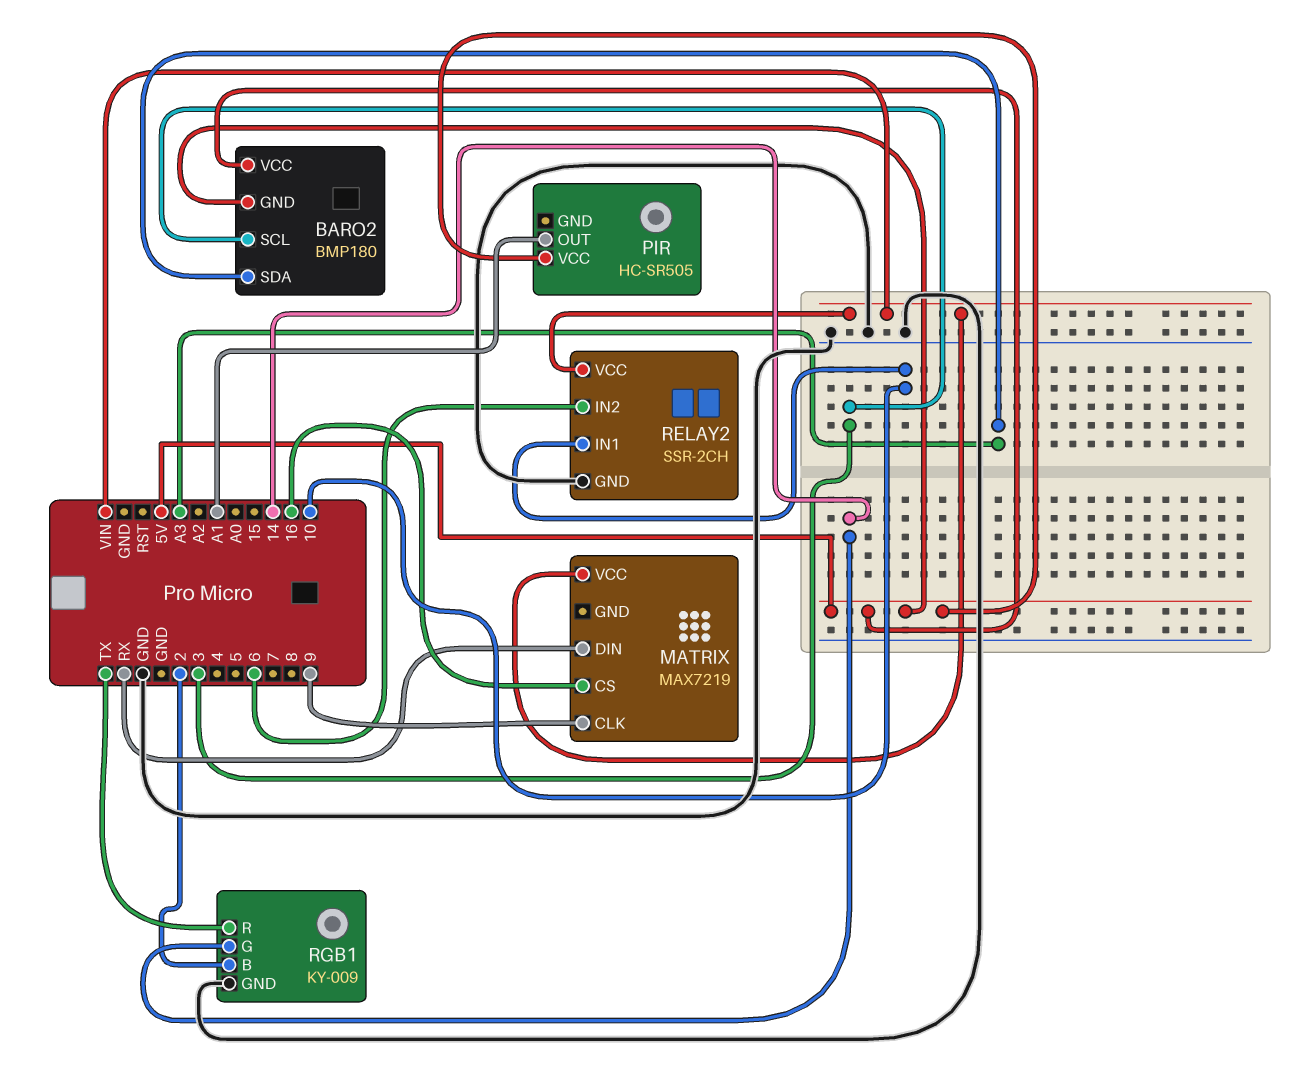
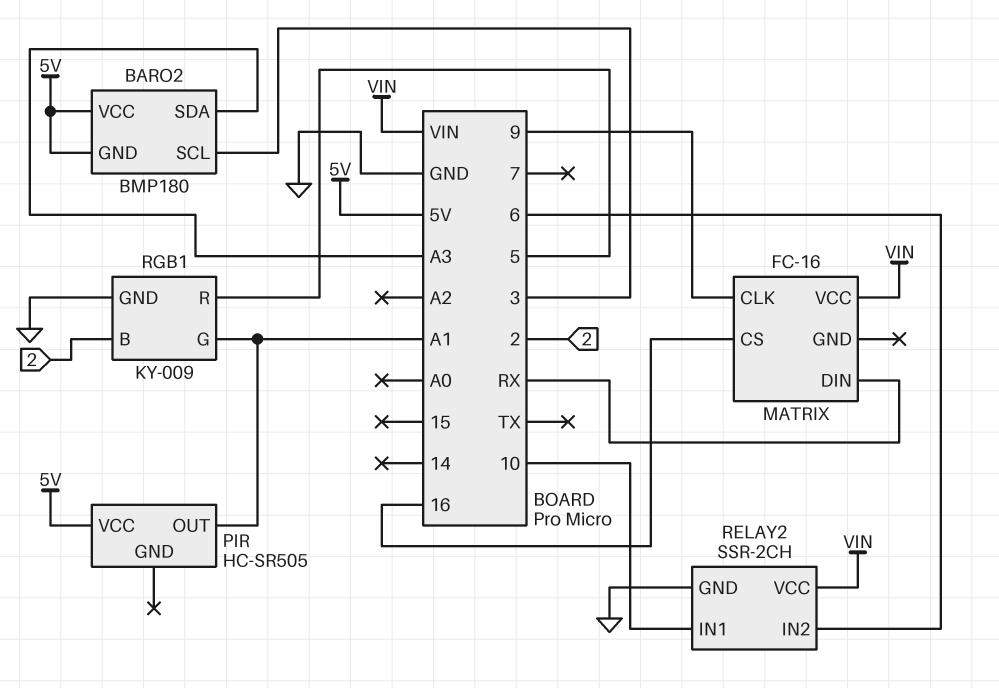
MATRIX: MAX7219 -> FC-16
RGB1 pin G: 14 -> A1
RGB1 pin R: TX -> 5

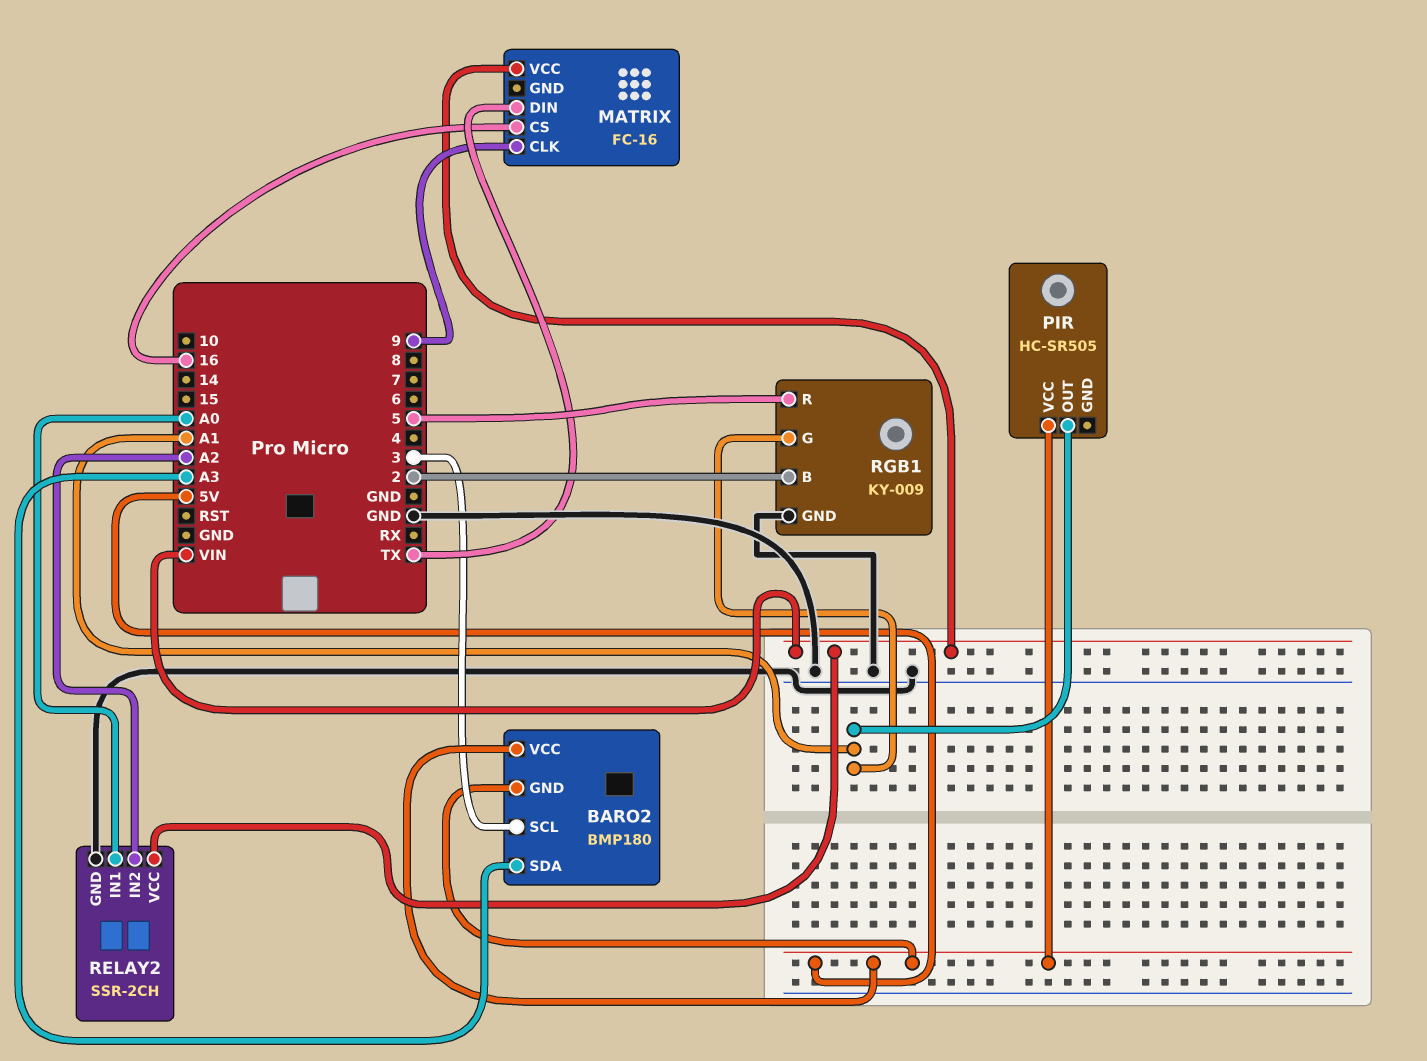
MATRIX pin DIN: RX -> TX
RELAY2 pin IN1: 10 -> A0
RELAY2 pin IN2: 6 -> A2

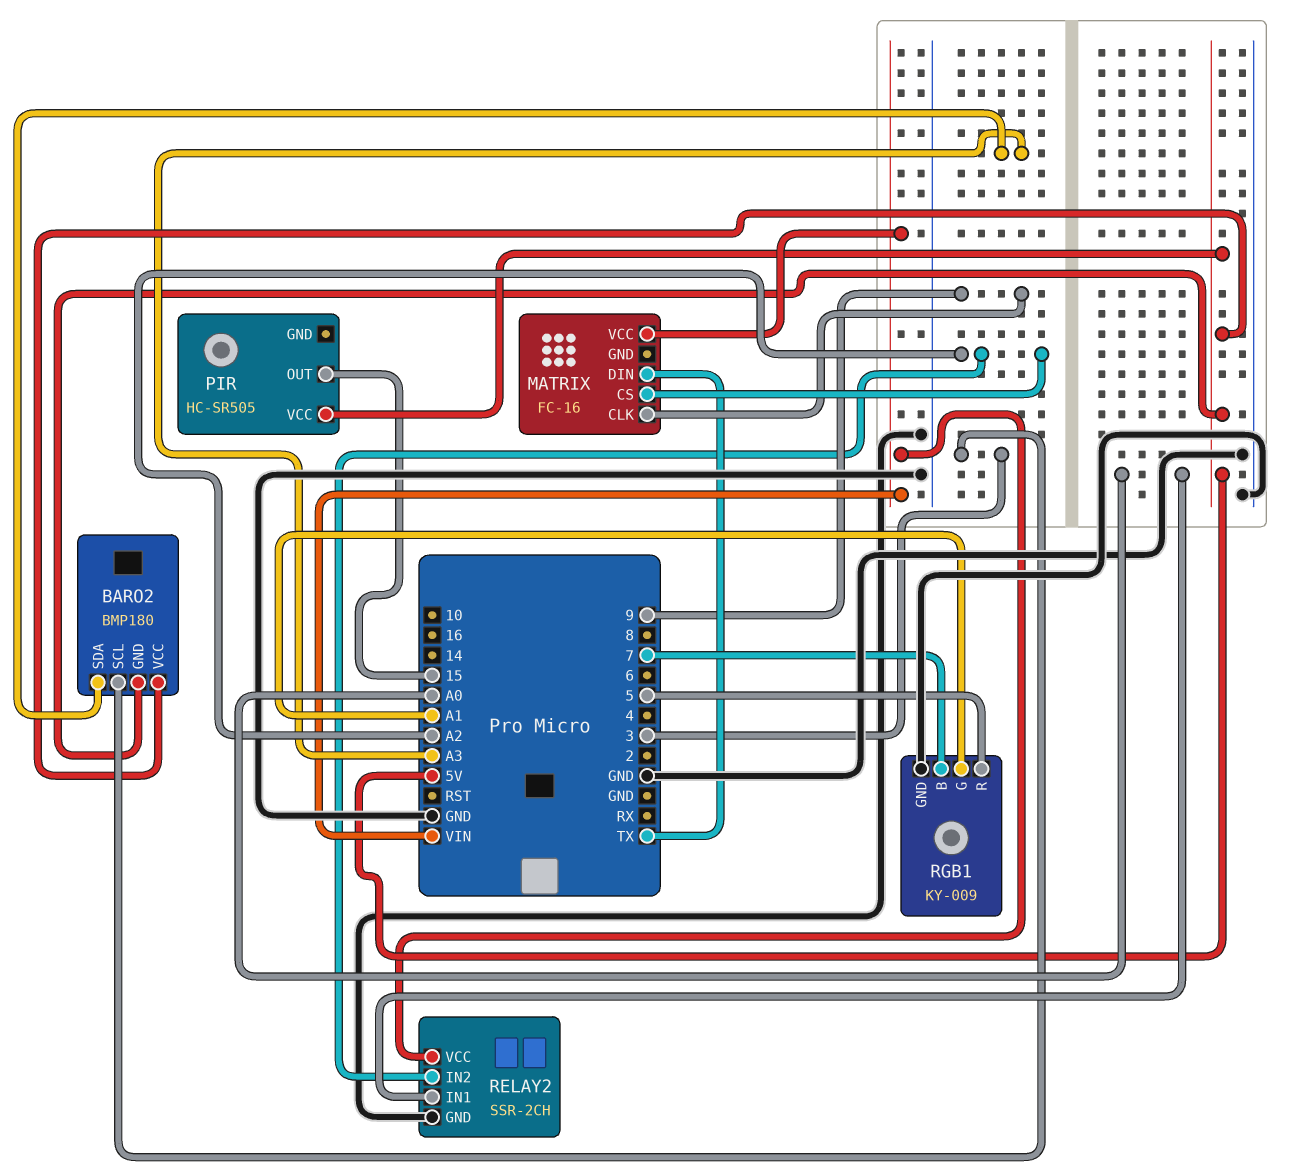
MATRIX pin CS: 16 -> A2
PIR pin OUT: A1 -> 15
RGB1 pin B: 2 -> 7

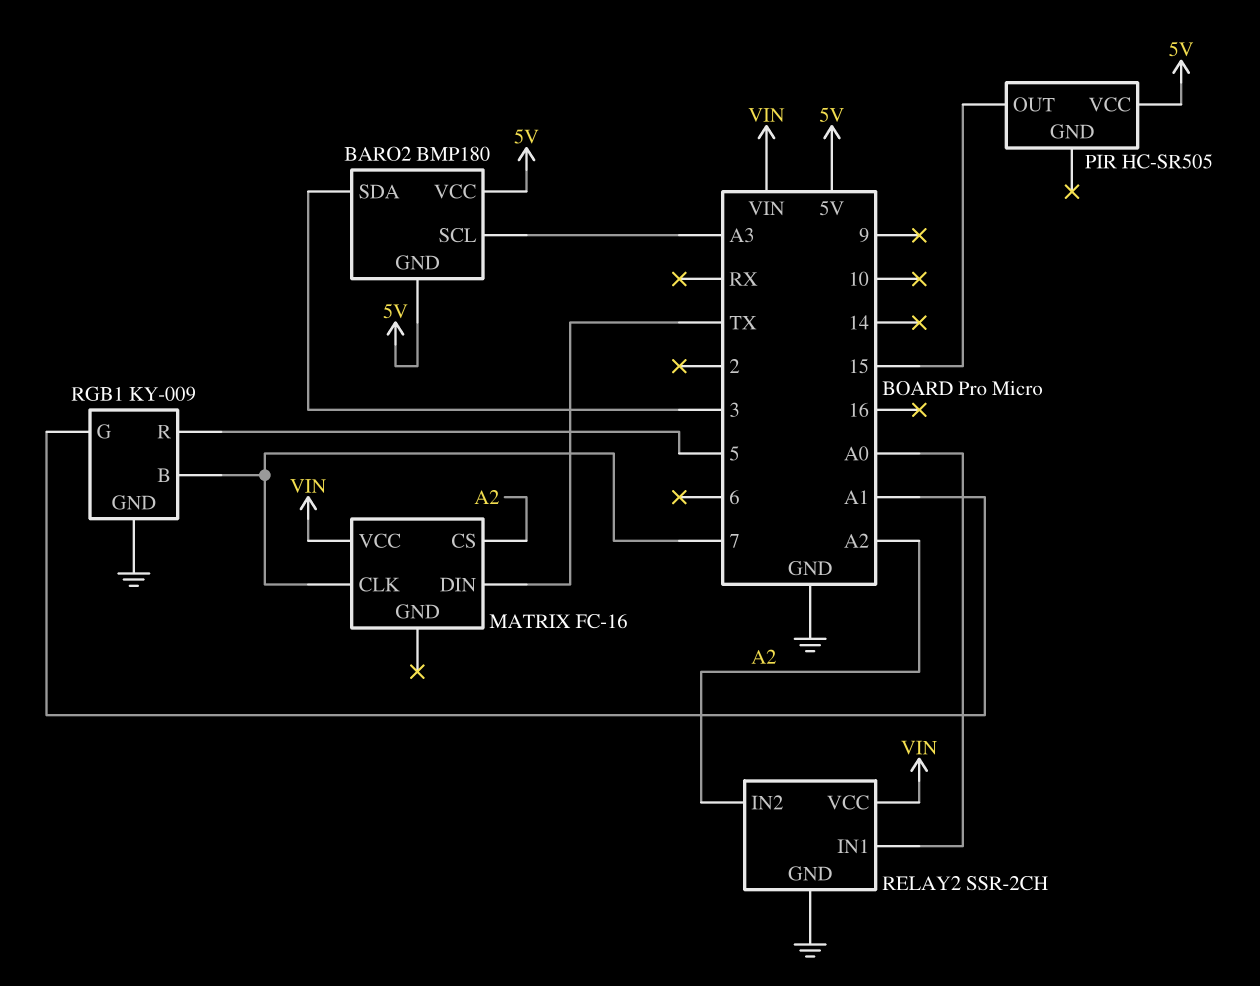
BARO2 pin SCL: 3 -> A3
BARO2 pin SDA: A3 -> 3
MATRIX pin CLK: 9 -> 7

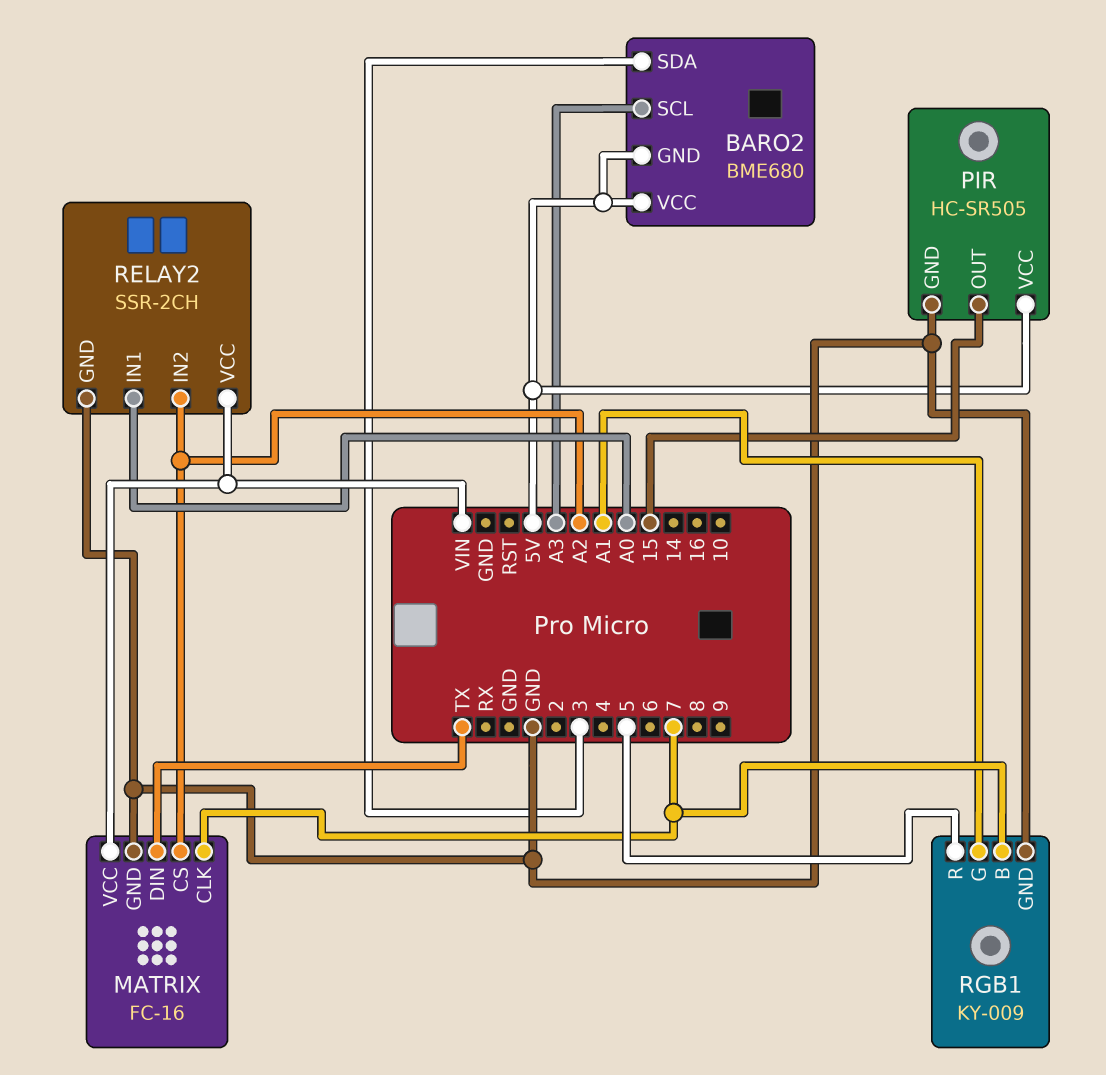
BARO2: BMP180 -> BME680
MATRIX pin GND: none -> GND
PIR pin GND: none -> GND

